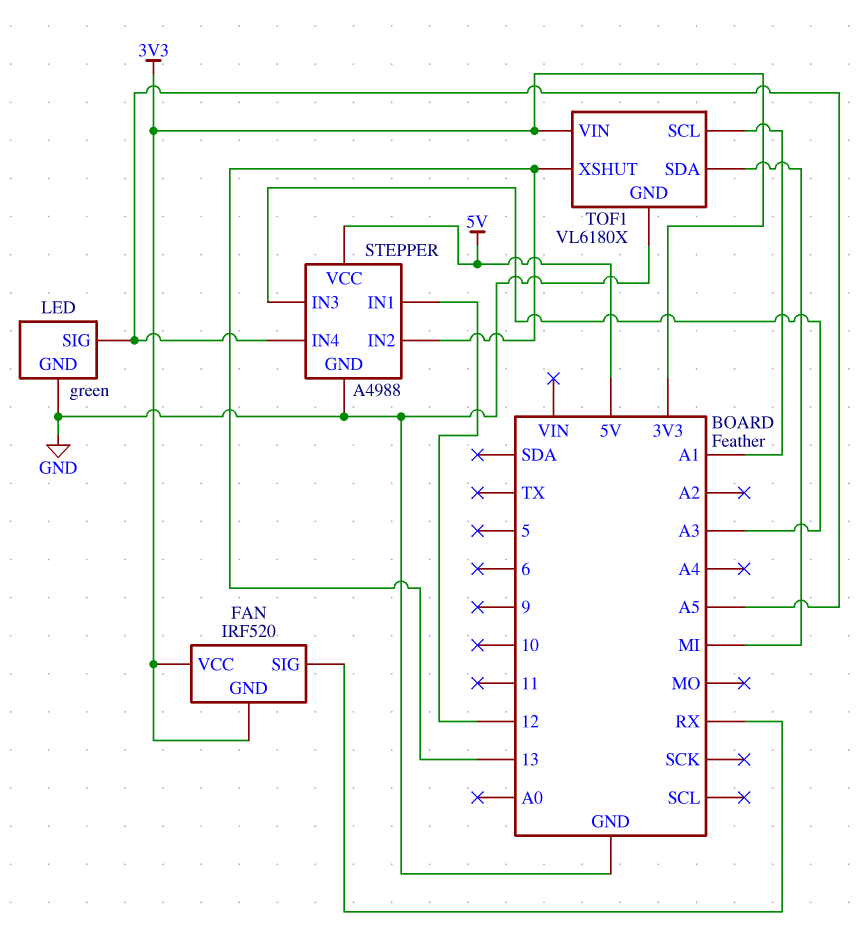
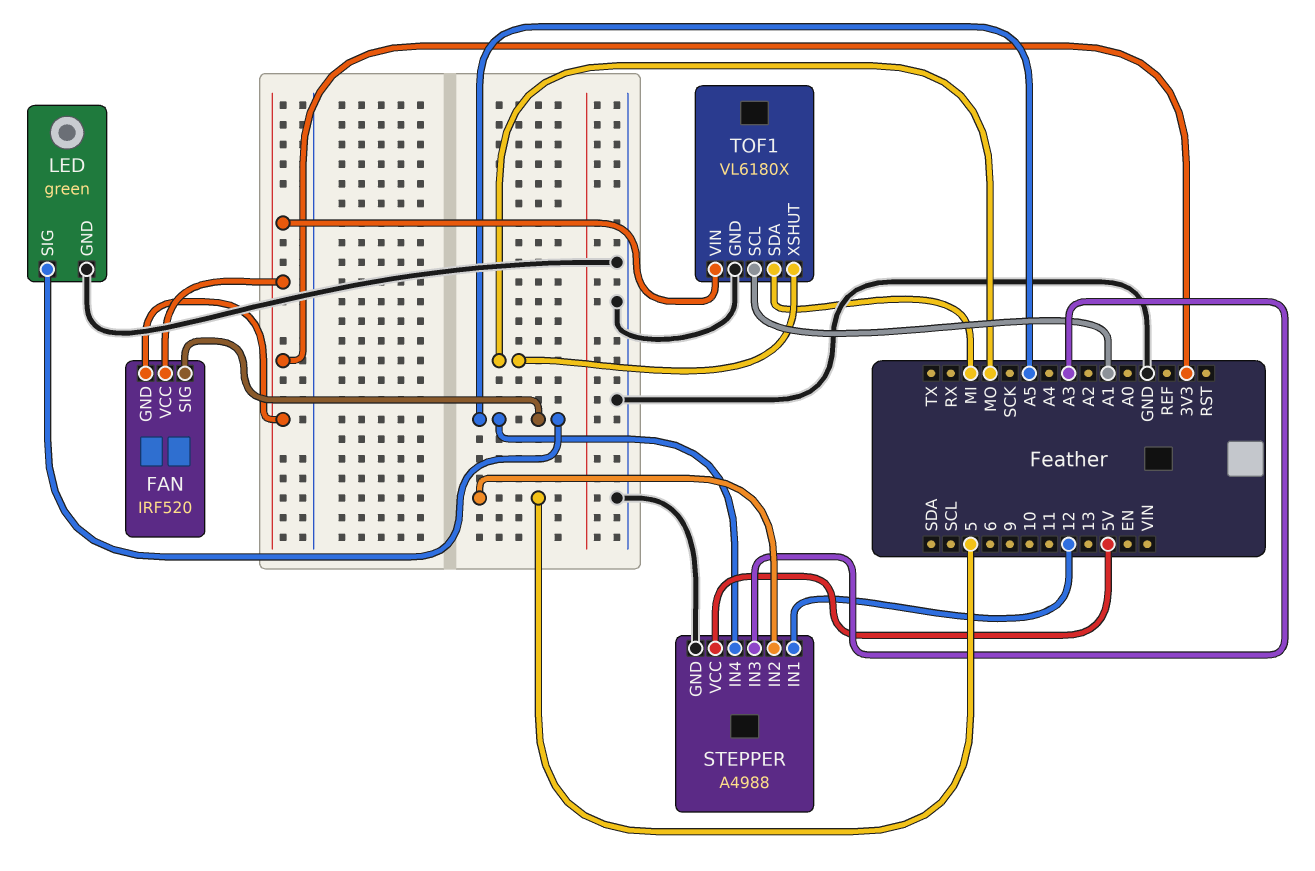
FAN pin SIG: RX -> A5
STEPPER pin IN2: 13 -> 5
TOF1 pin XSHUT: 13 -> MO

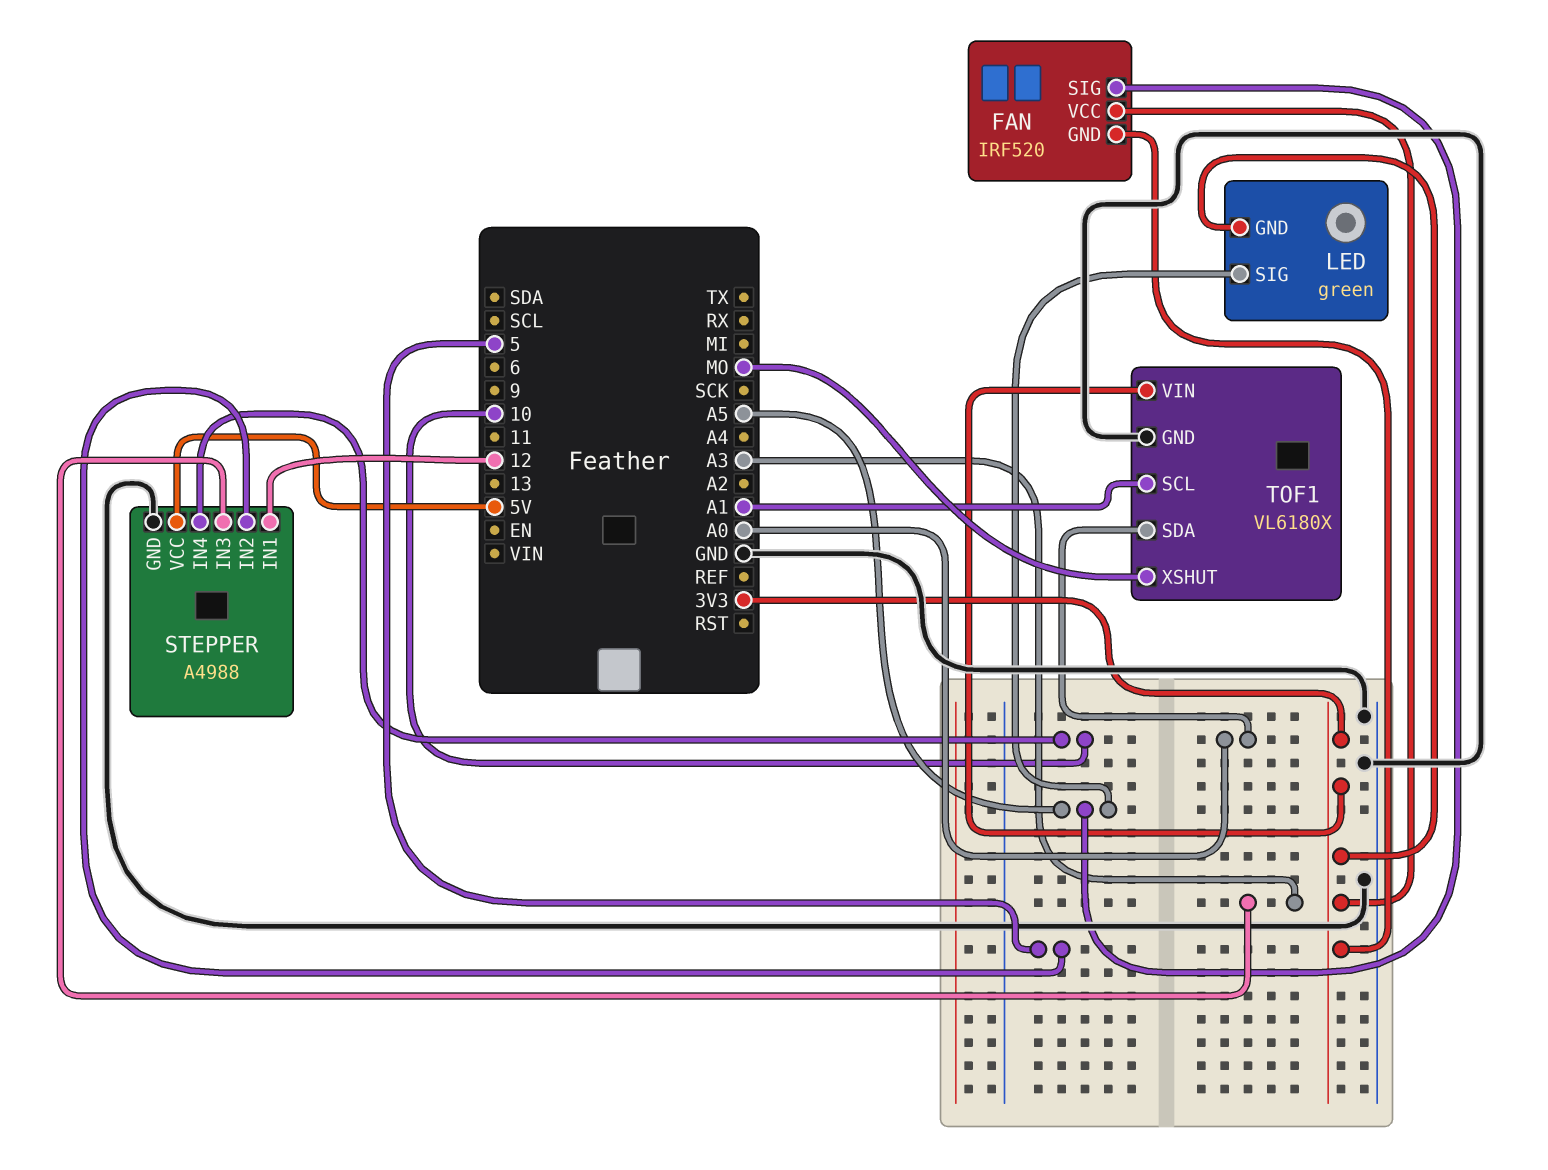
LED pin GND: GND -> 3V3
STEPPER pin IN4: A5 -> 10
TOF1 pin SDA: MI -> A0

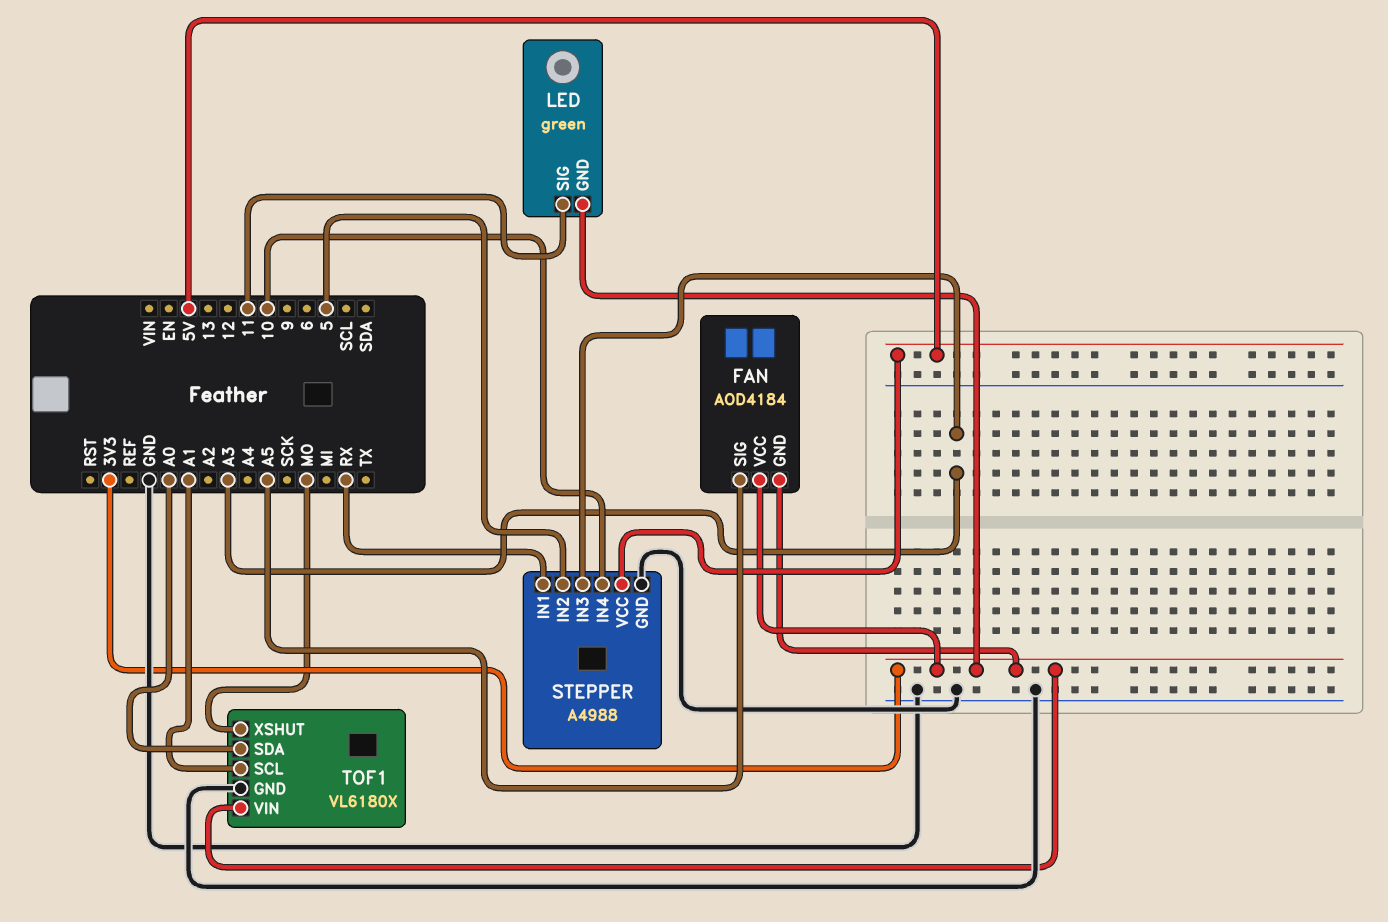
FAN: IRF520 -> AOD4184
LED pin SIG: A5 -> 11
STEPPER pin IN1: 12 -> RX

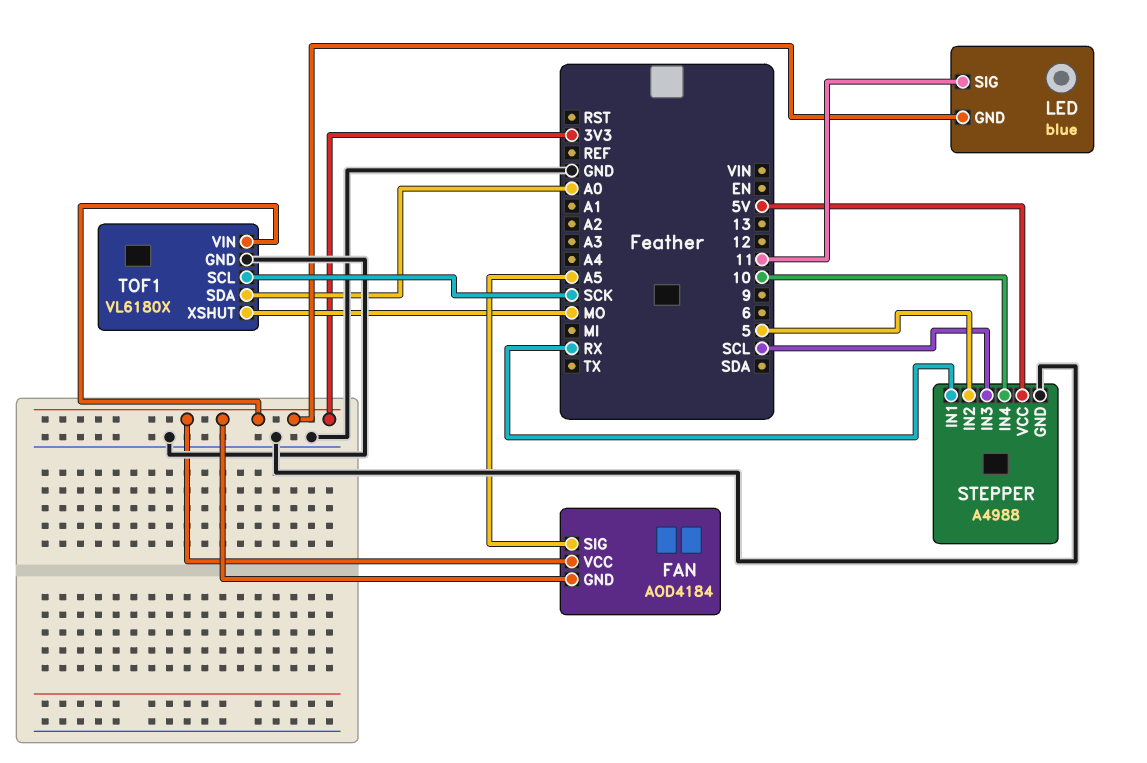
LED: green -> blue
STEPPER pin IN3: A3 -> SCL
TOF1 pin SCL: A1 -> SCK

